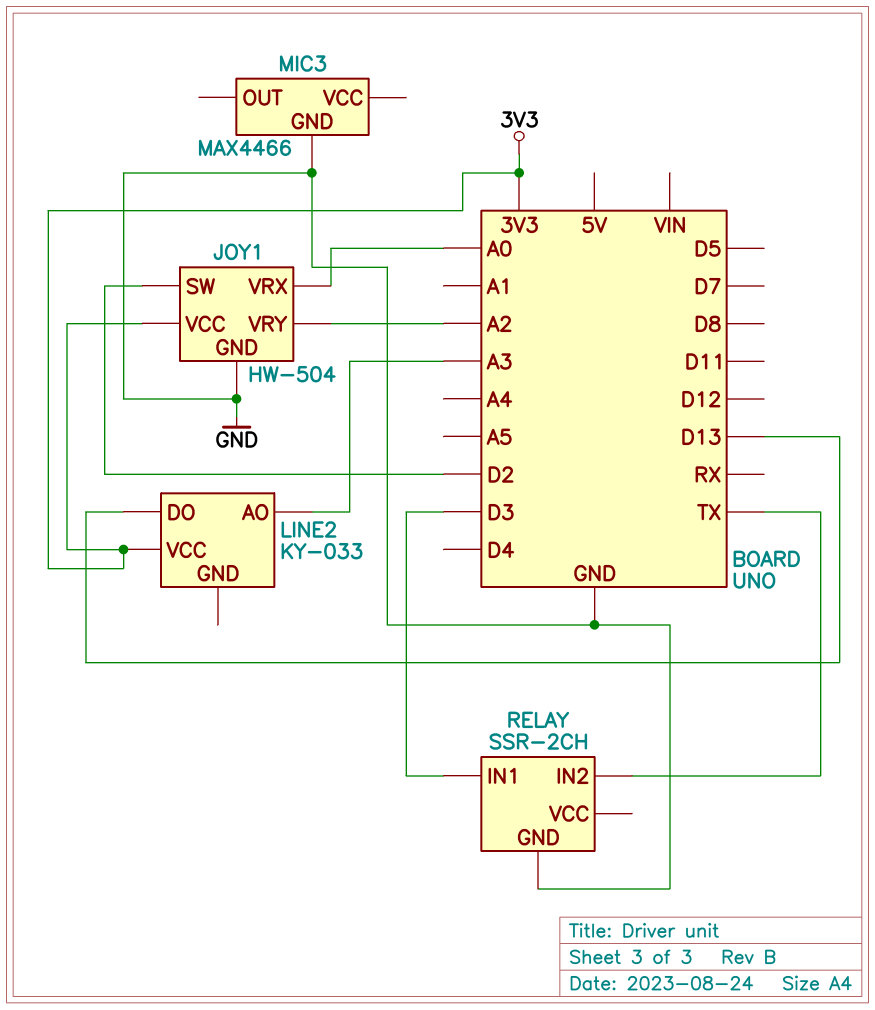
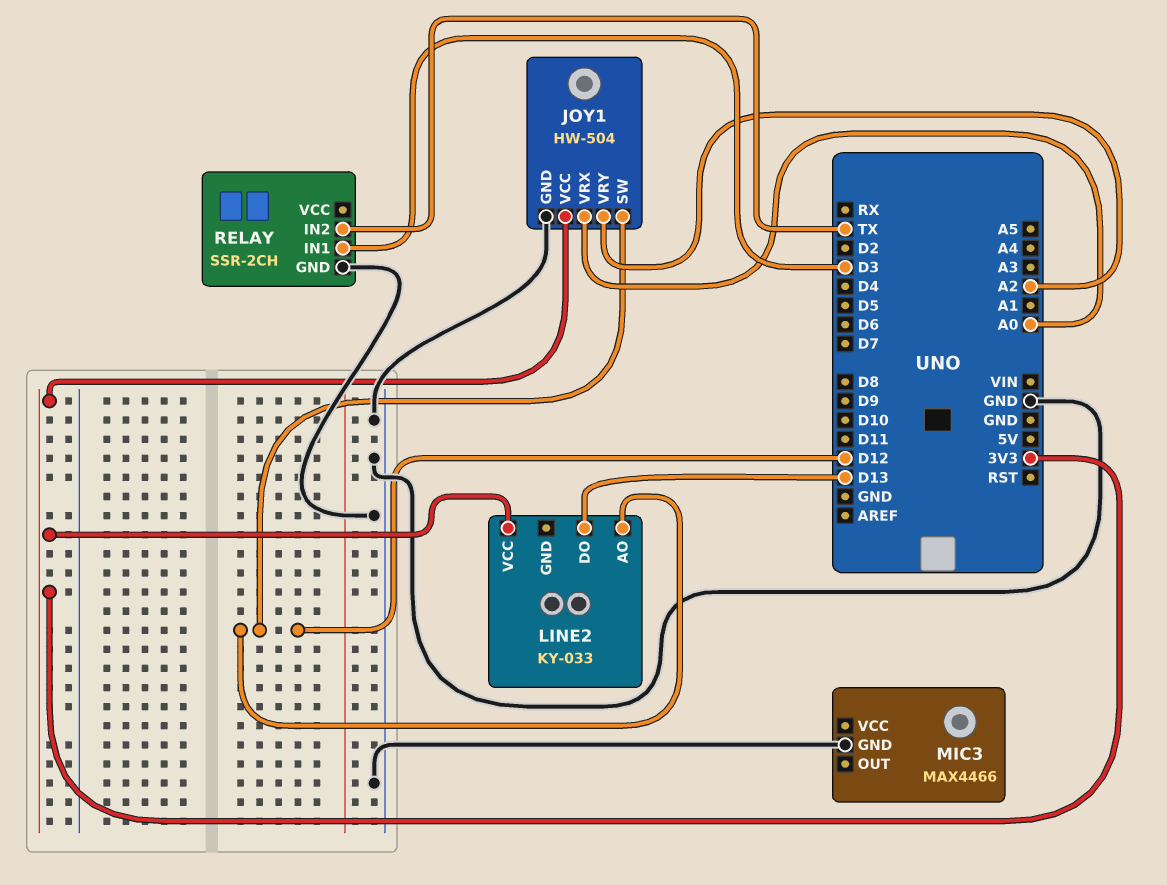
JOY1 pin SW: D2 -> D12
LINE2 pin AO: A3 -> D12

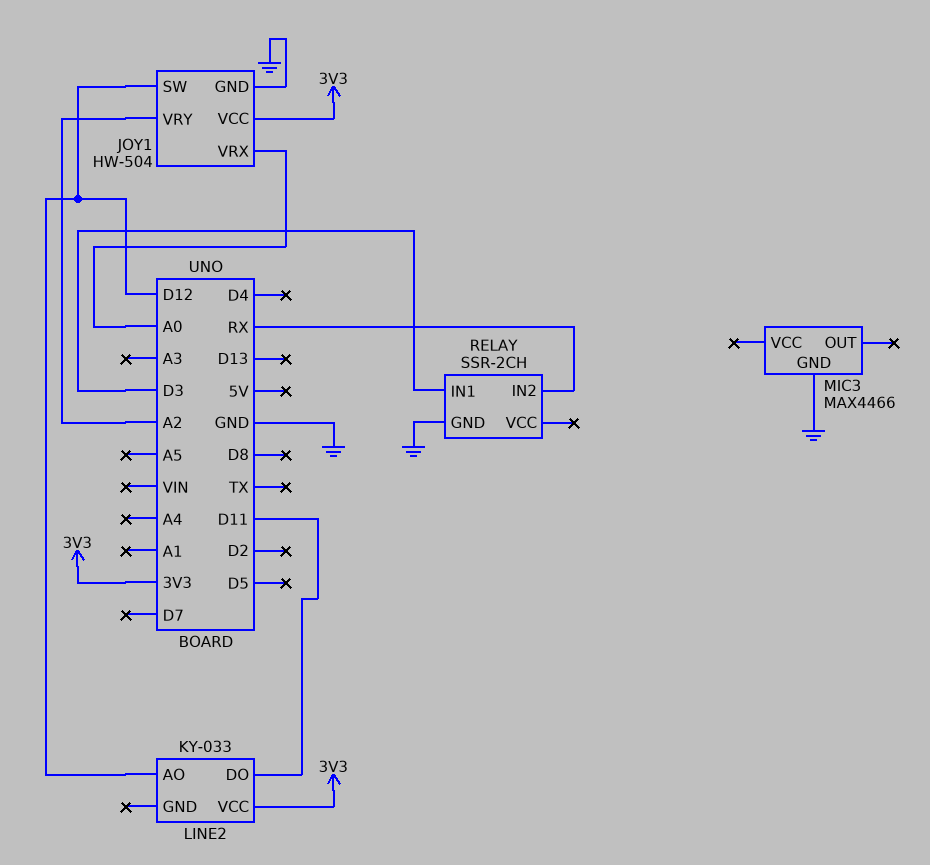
LINE2 pin DO: D13 -> D11
RELAY pin IN2: TX -> RX

